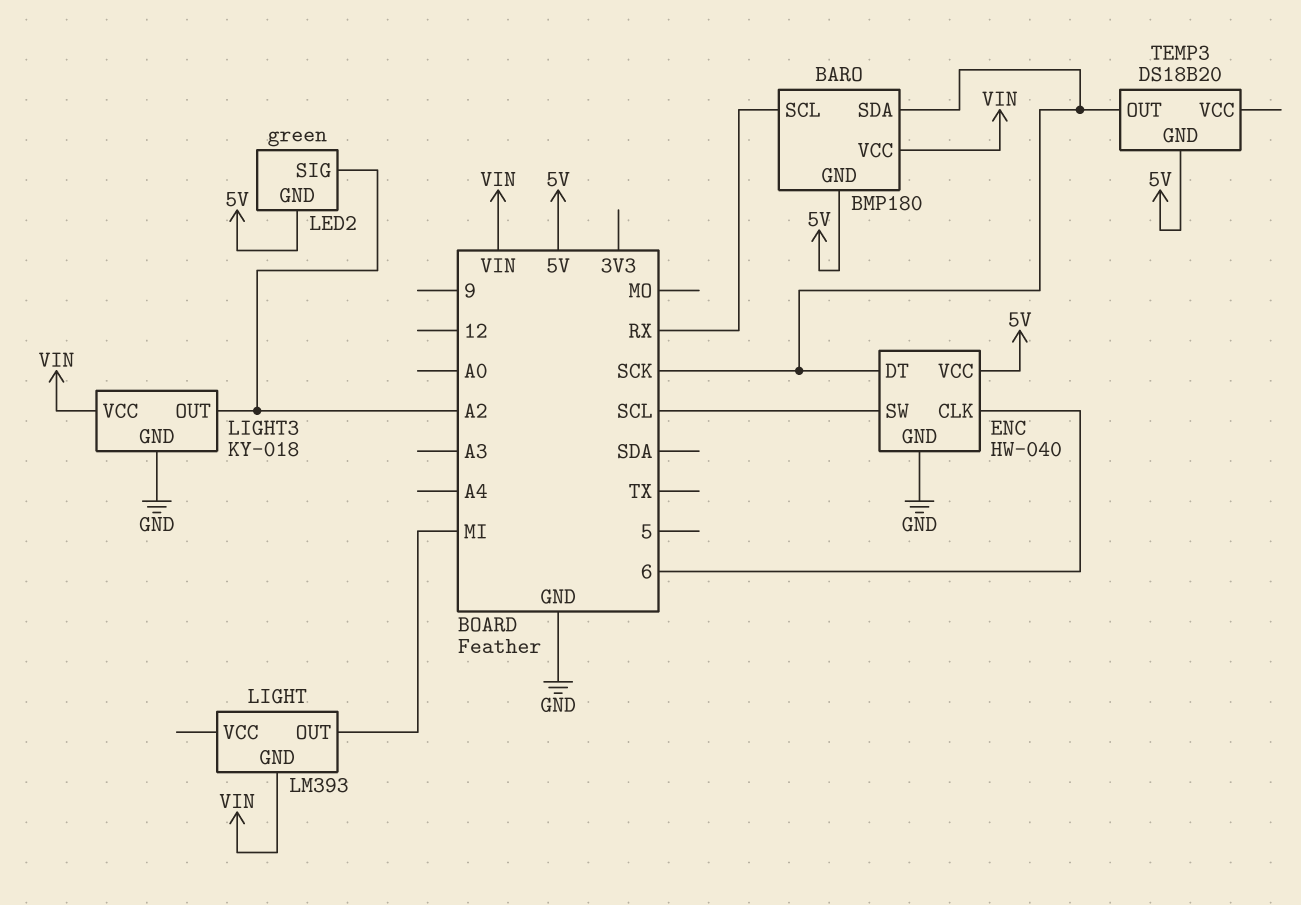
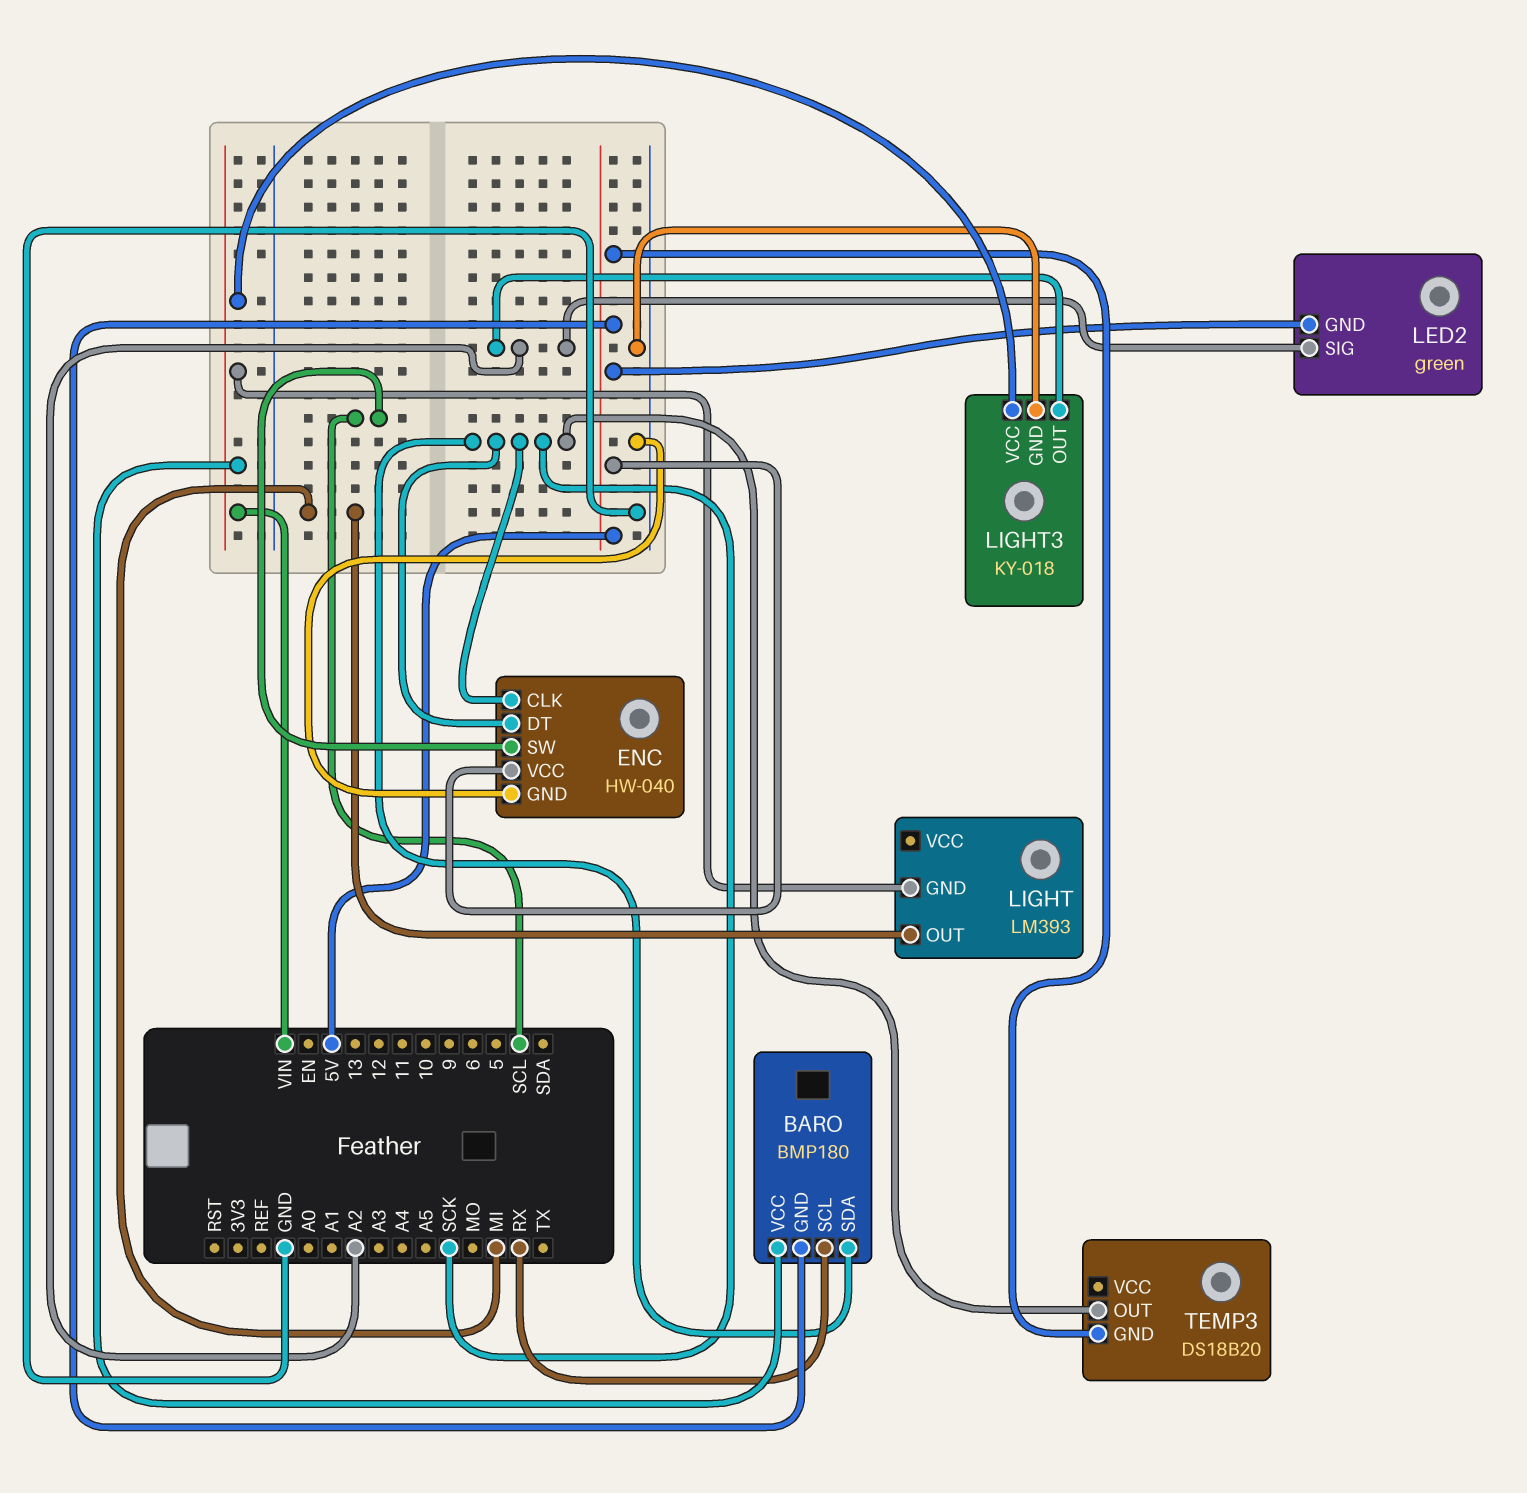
ENC pin CLK: 6 -> SCK

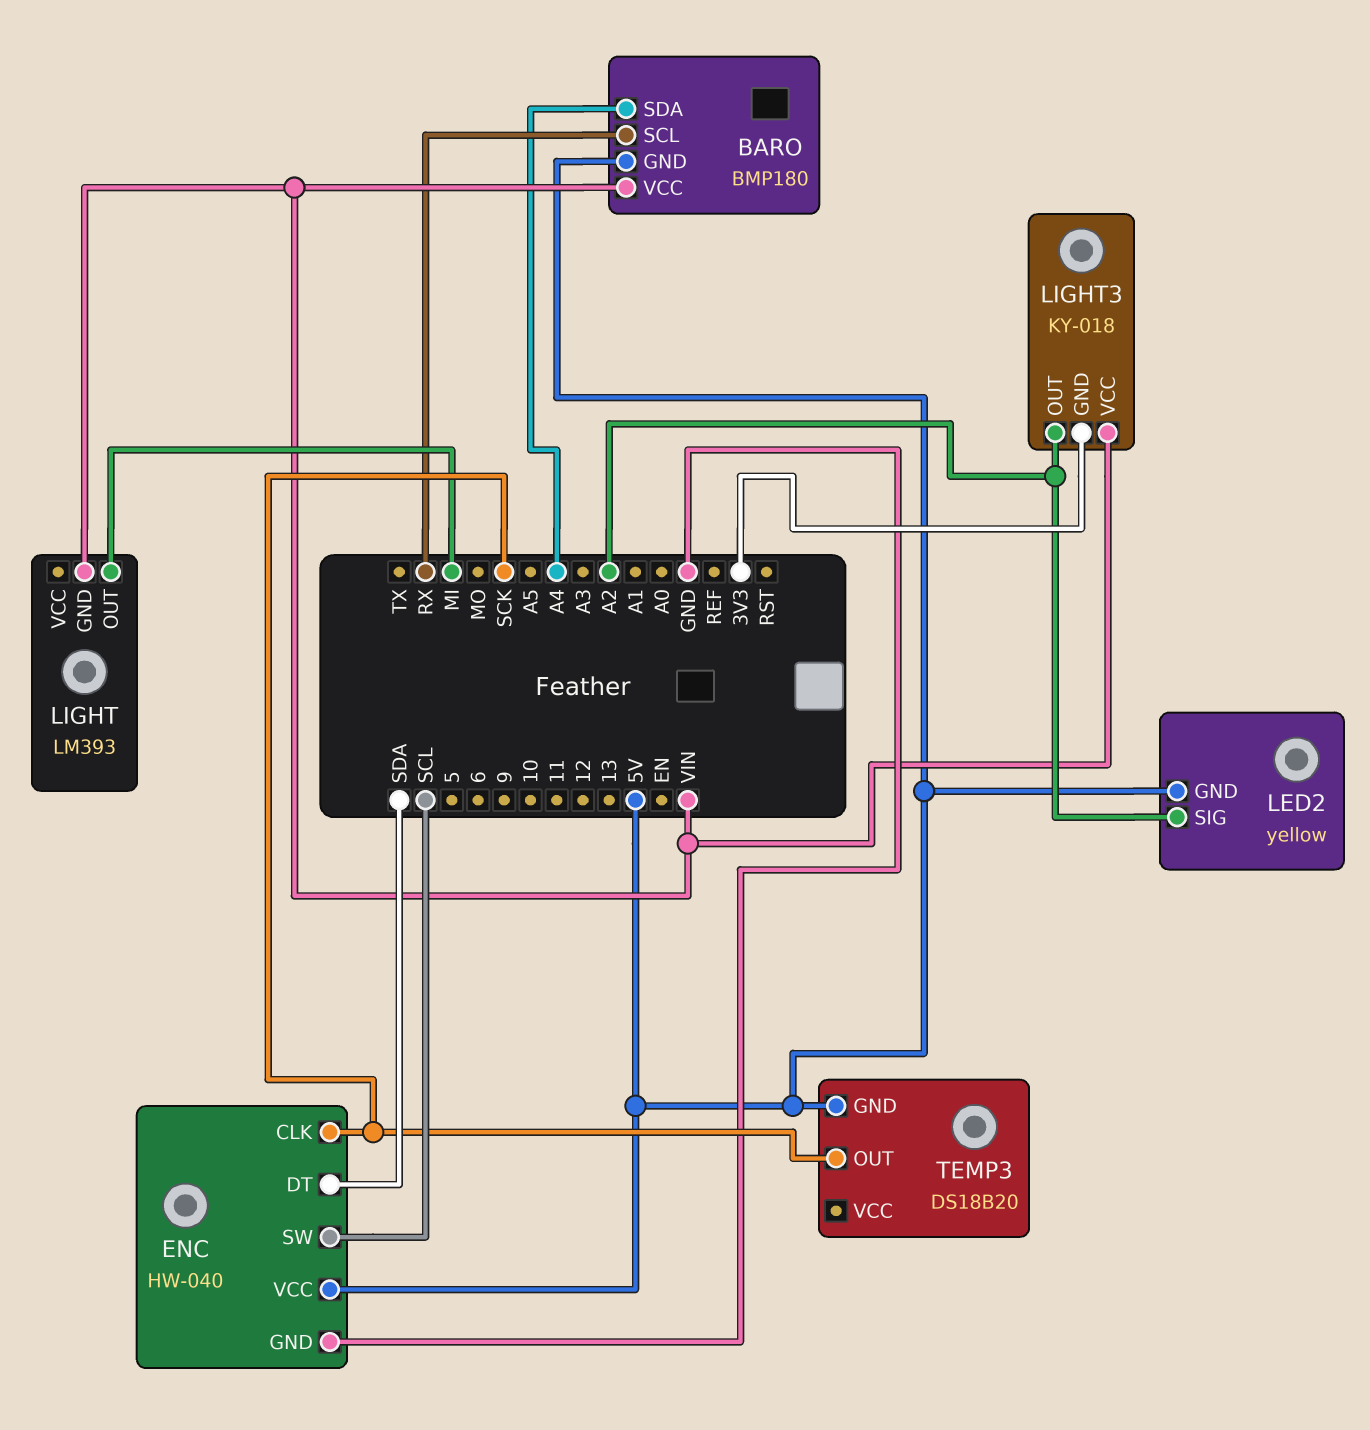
BARO pin SDA: SCK -> A4
ENC pin DT: SCK -> SDA
LED2: green -> yellow
LIGHT3 pin GND: GND -> 3V3

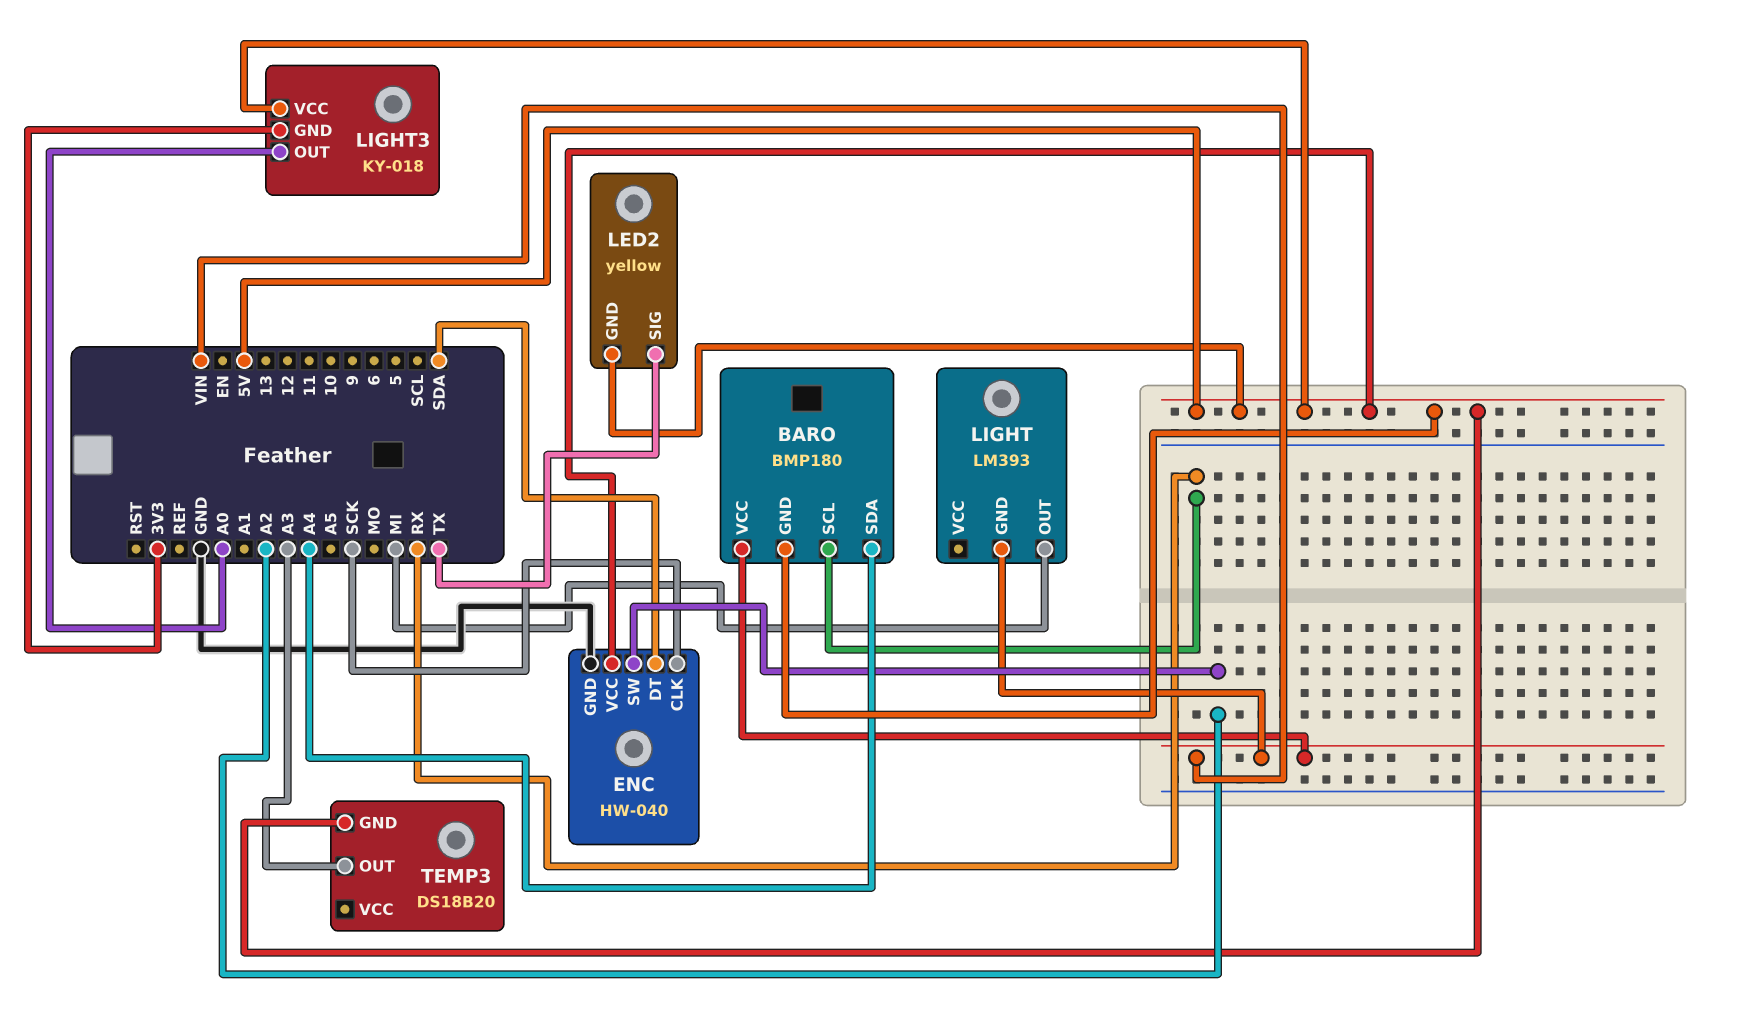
ENC pin SW: SCL -> A2
LED2 pin SIG: A2 -> TX
LIGHT3 pin OUT: A2 -> A0
LIGHT3 pin VCC: VIN -> 5V
TEMP3 pin OUT: SCK -> A3

